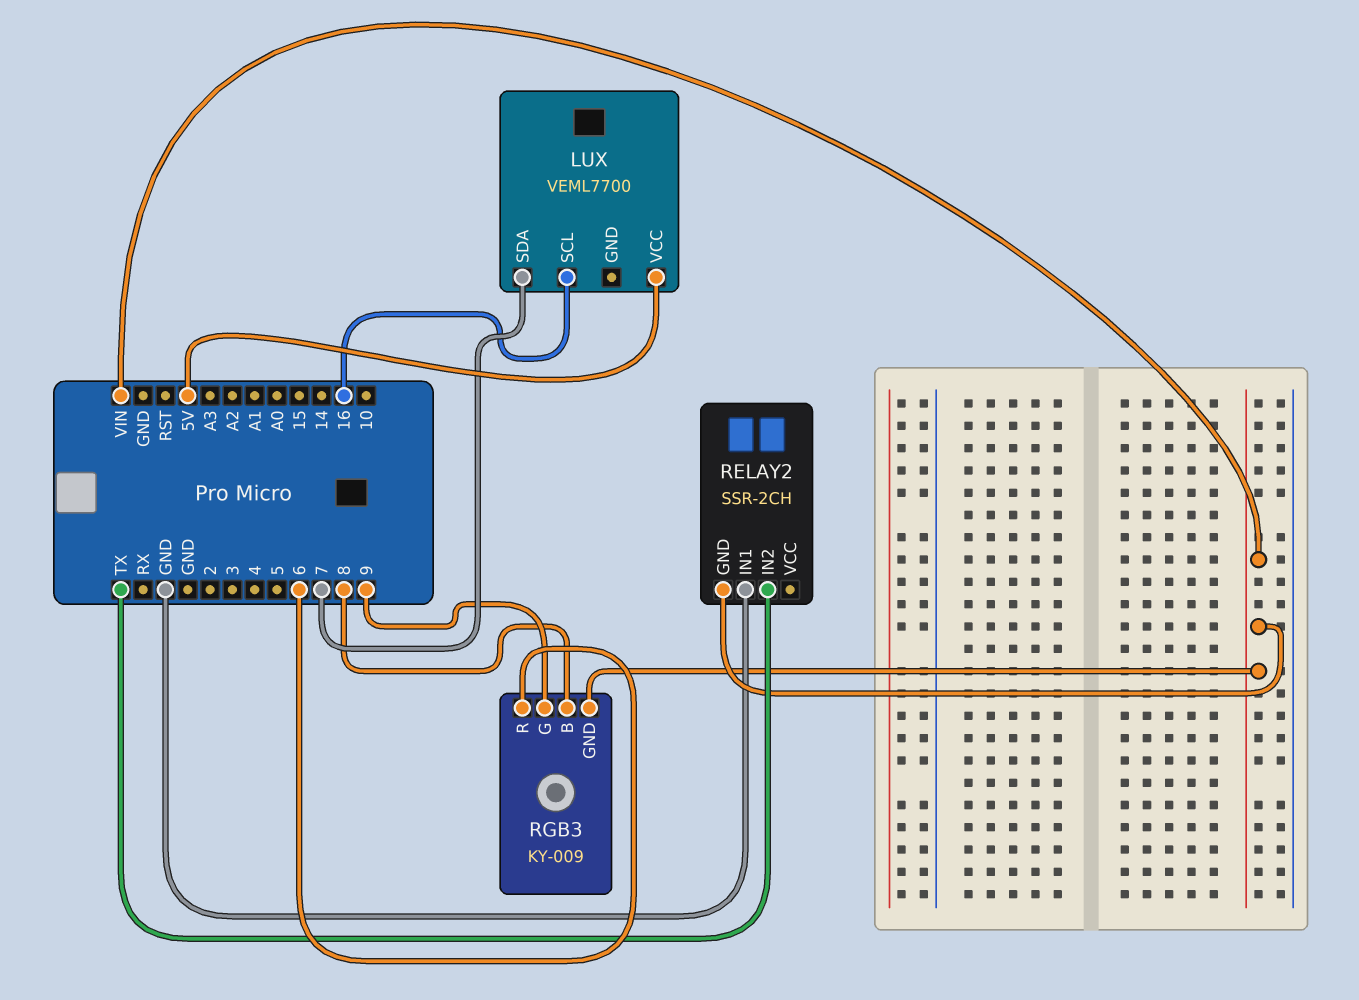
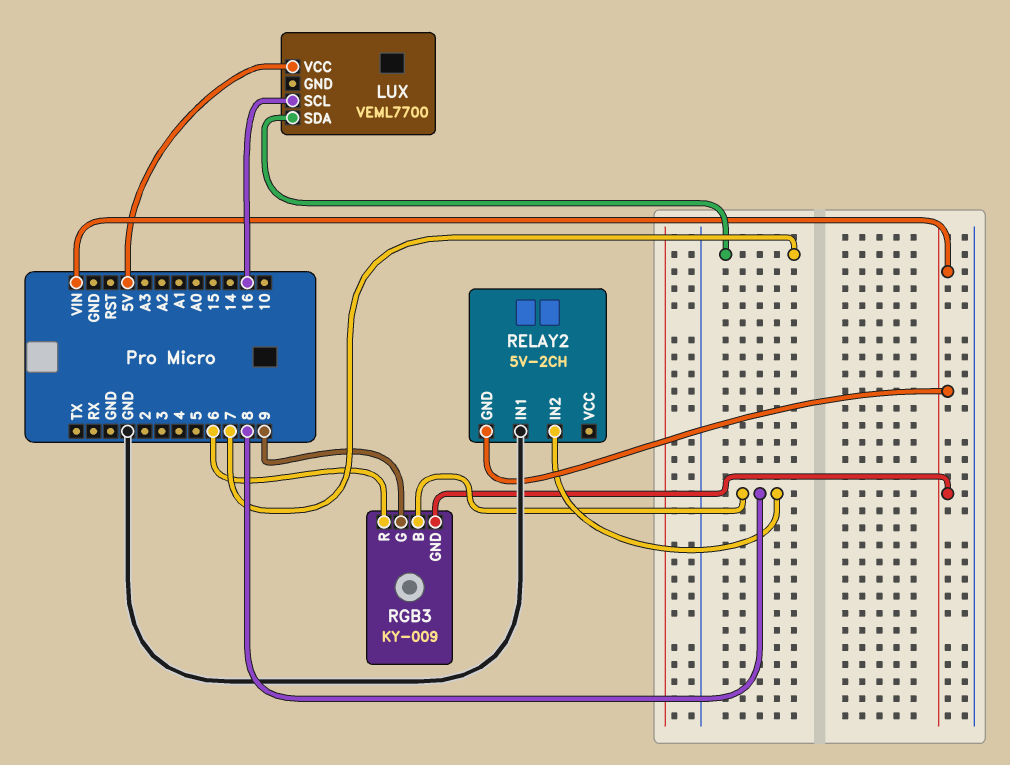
RELAY2: SSR-2CH -> 5V-2CH
RELAY2 pin IN2: TX -> 8

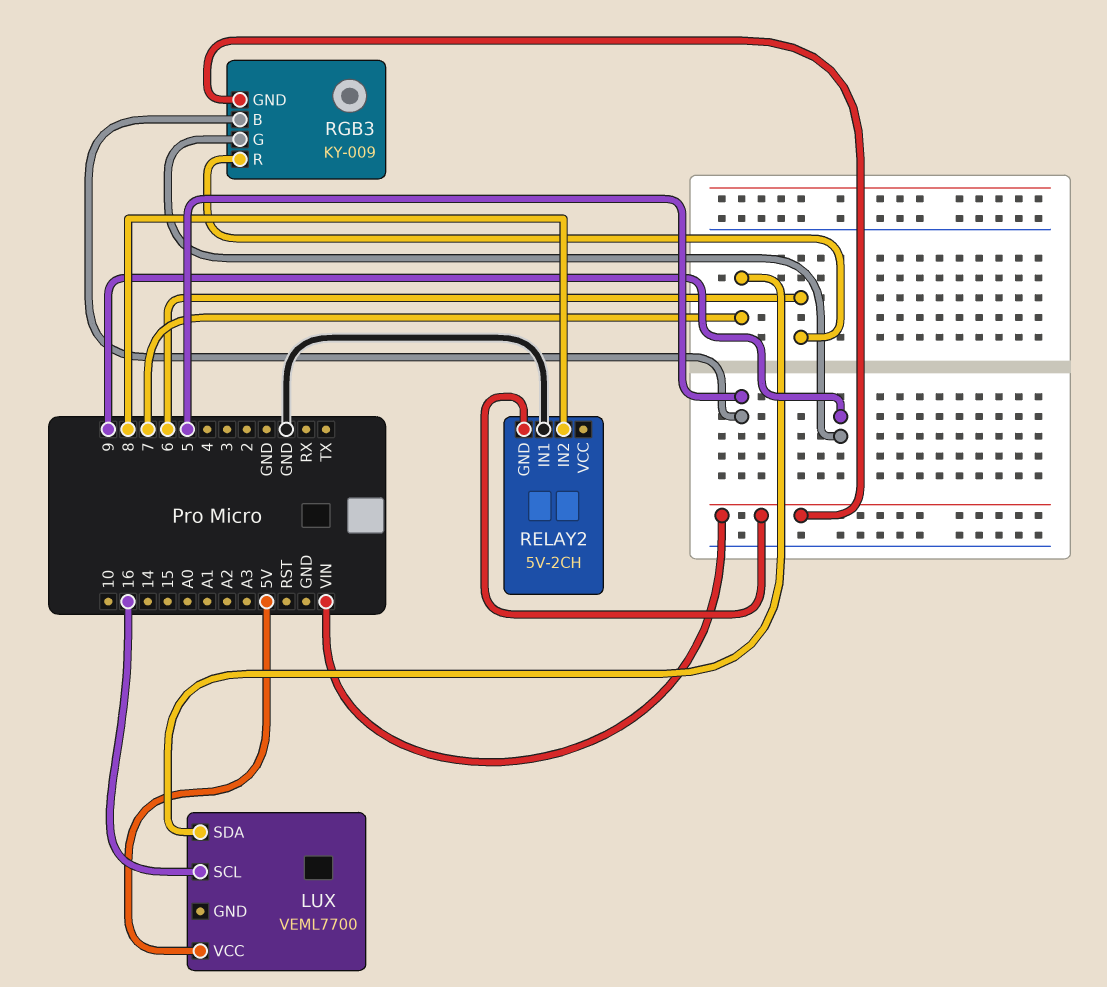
RGB3 pin B: 8 -> 5

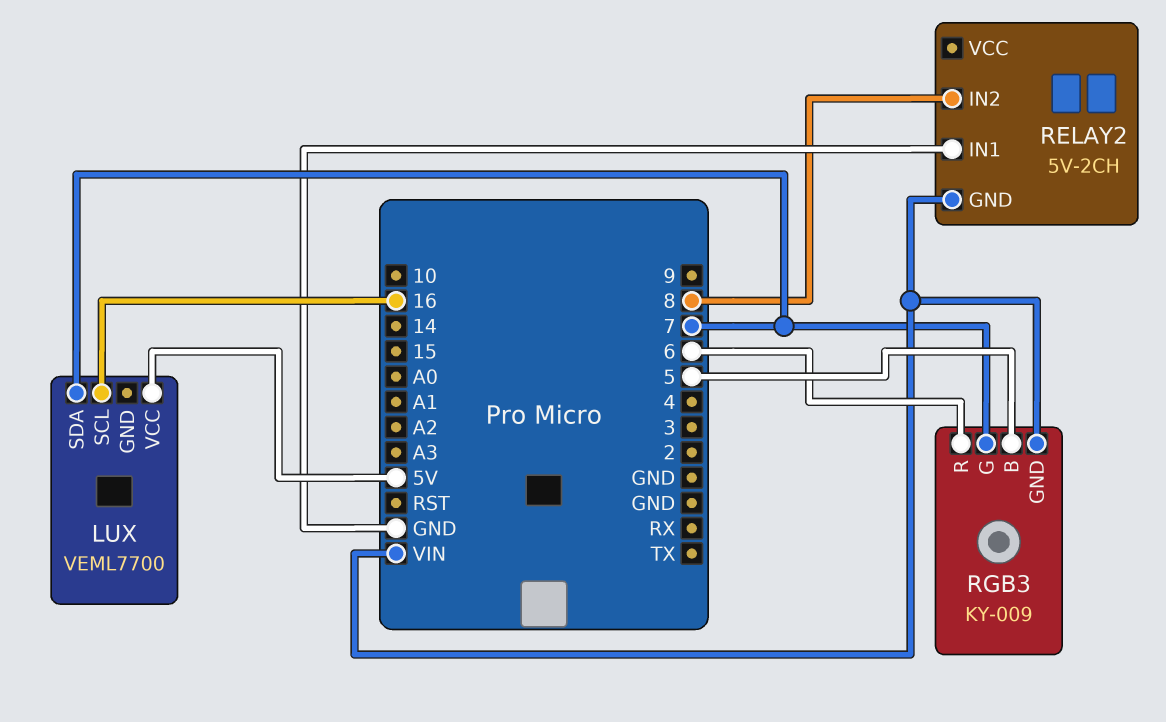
RGB3 pin G: 9 -> 7

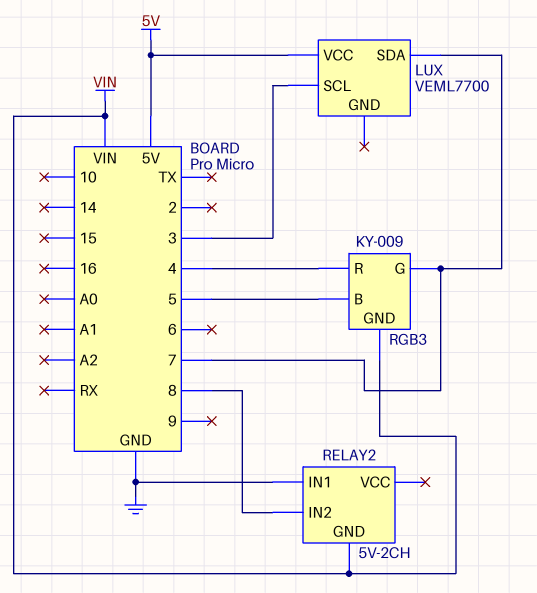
LUX pin SCL: 16 -> 3
RGB3 pin R: 6 -> 4

